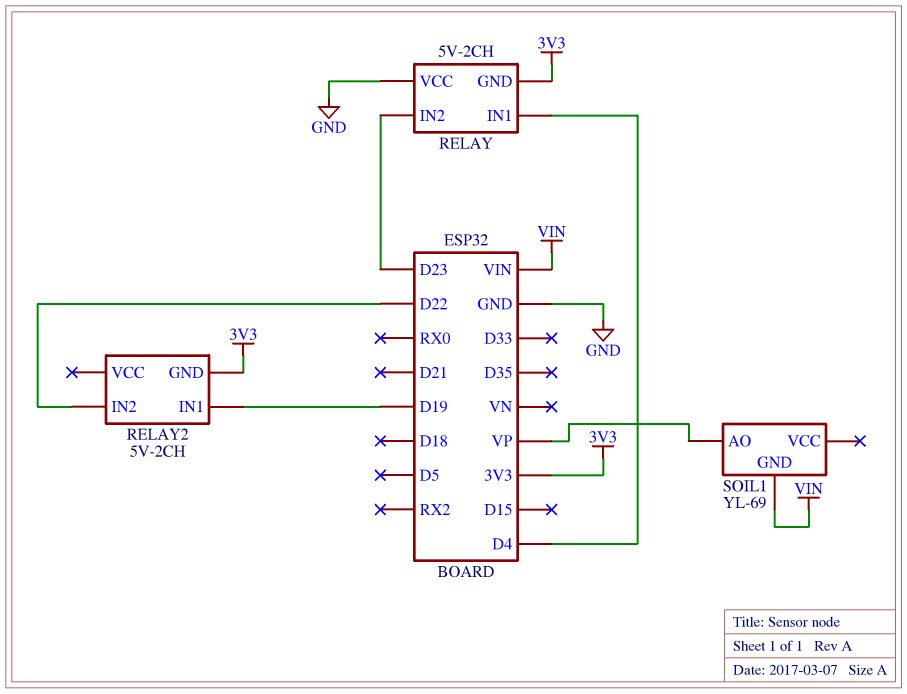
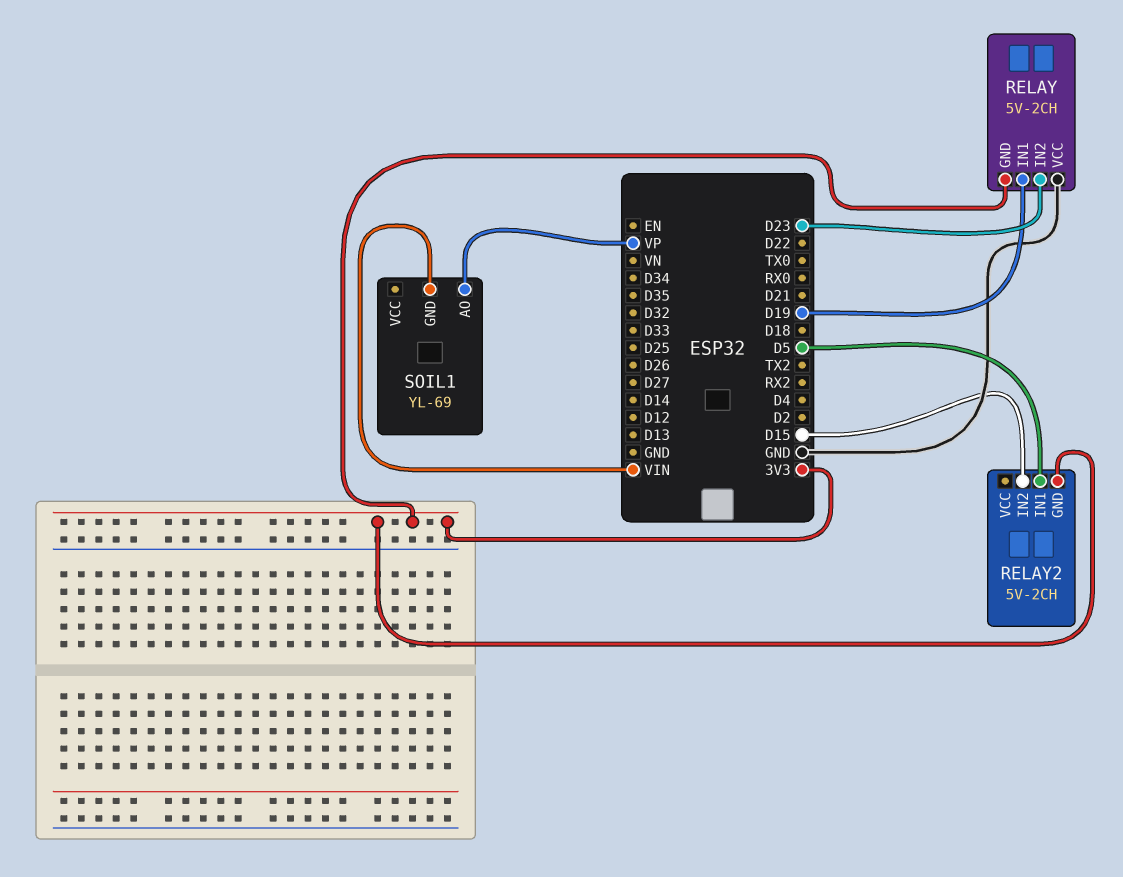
RELAY pin IN1: D4 -> D19
RELAY2 pin IN1: D19 -> D5
RELAY2 pin IN2: D22 -> D15

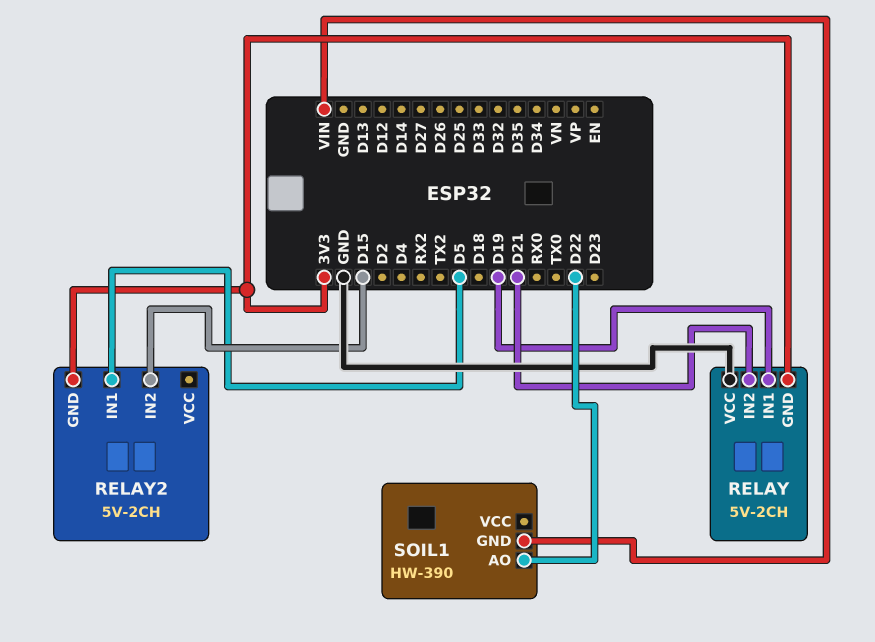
RELAY pin IN2: D23 -> D21
SOIL1: YL-69 -> HW-390
SOIL1 pin AO: VP -> D22

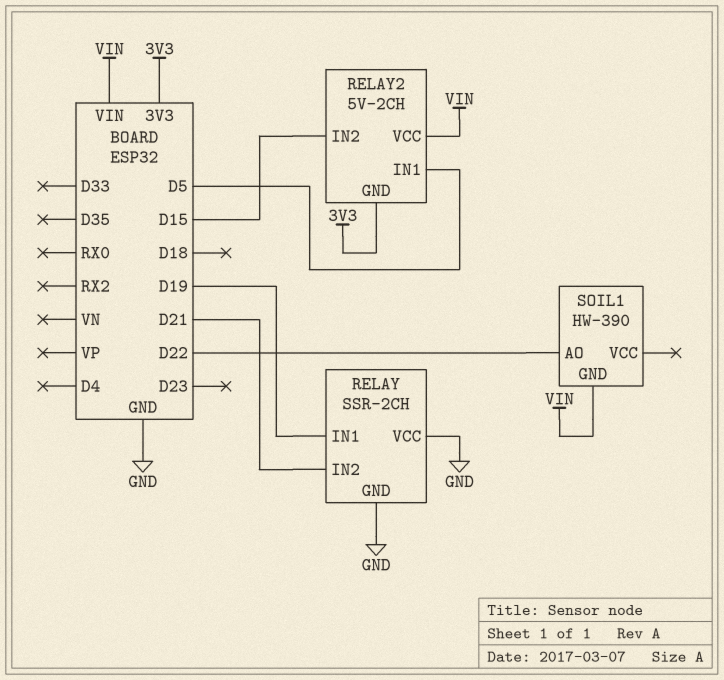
RELAY: 5V-2CH -> SSR-2CH
RELAY pin GND: 3V3 -> GND
RELAY2 pin VCC: none -> VIN

